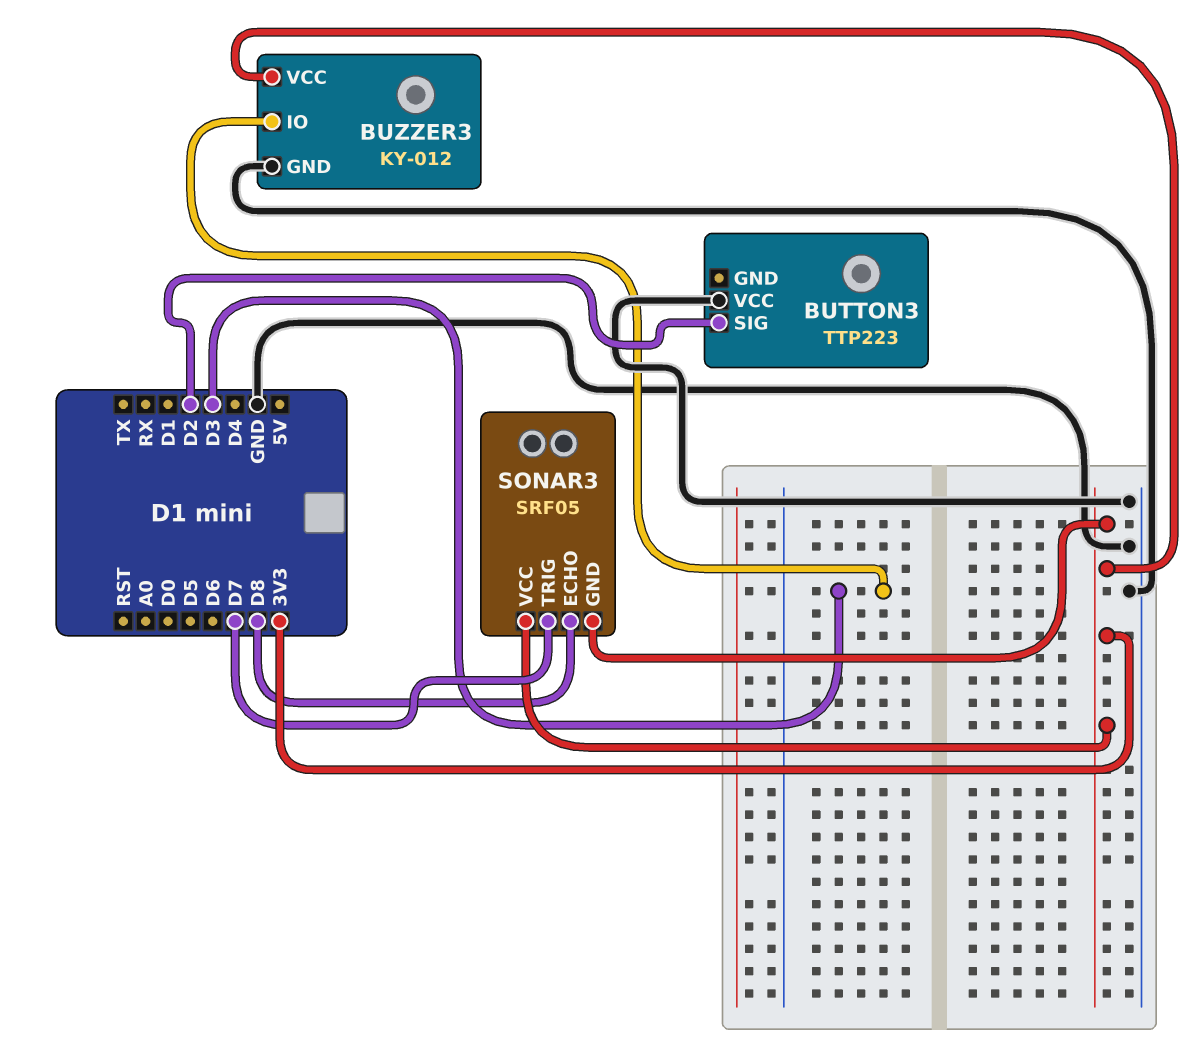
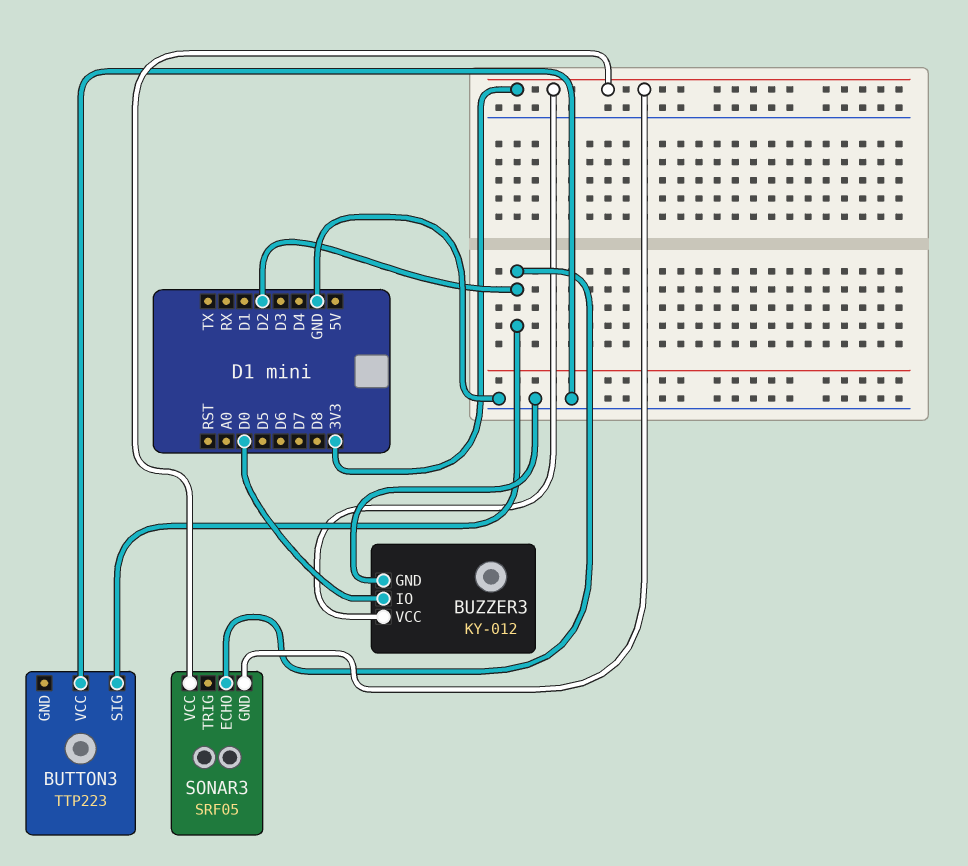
BUZZER3 pin IO: D3 -> D0
SONAR3 pin ECHO: D8 -> D2
SONAR3 pin TRIG: D7 -> none

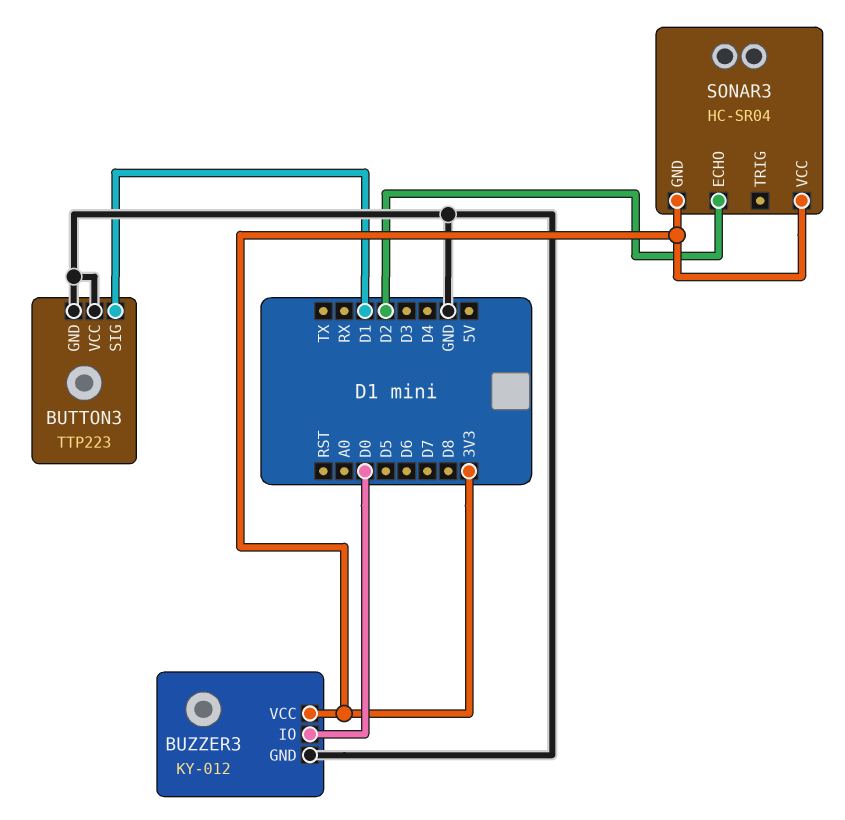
BUTTON3 pin GND: none -> GND
BUTTON3 pin SIG: D2 -> D1
SONAR3: SRF05 -> HC-SR04

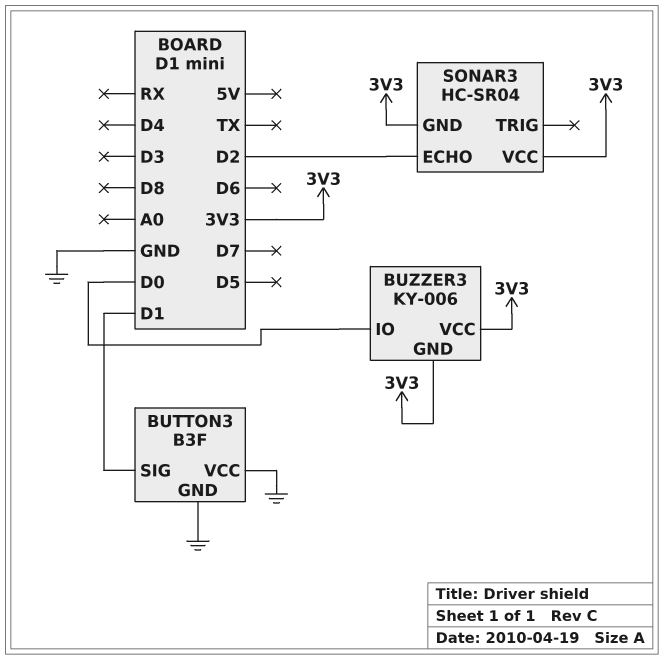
BUTTON3: TTP223 -> B3F
BUZZER3: KY-012 -> KY-006
BUZZER3 pin GND: GND -> 3V3

